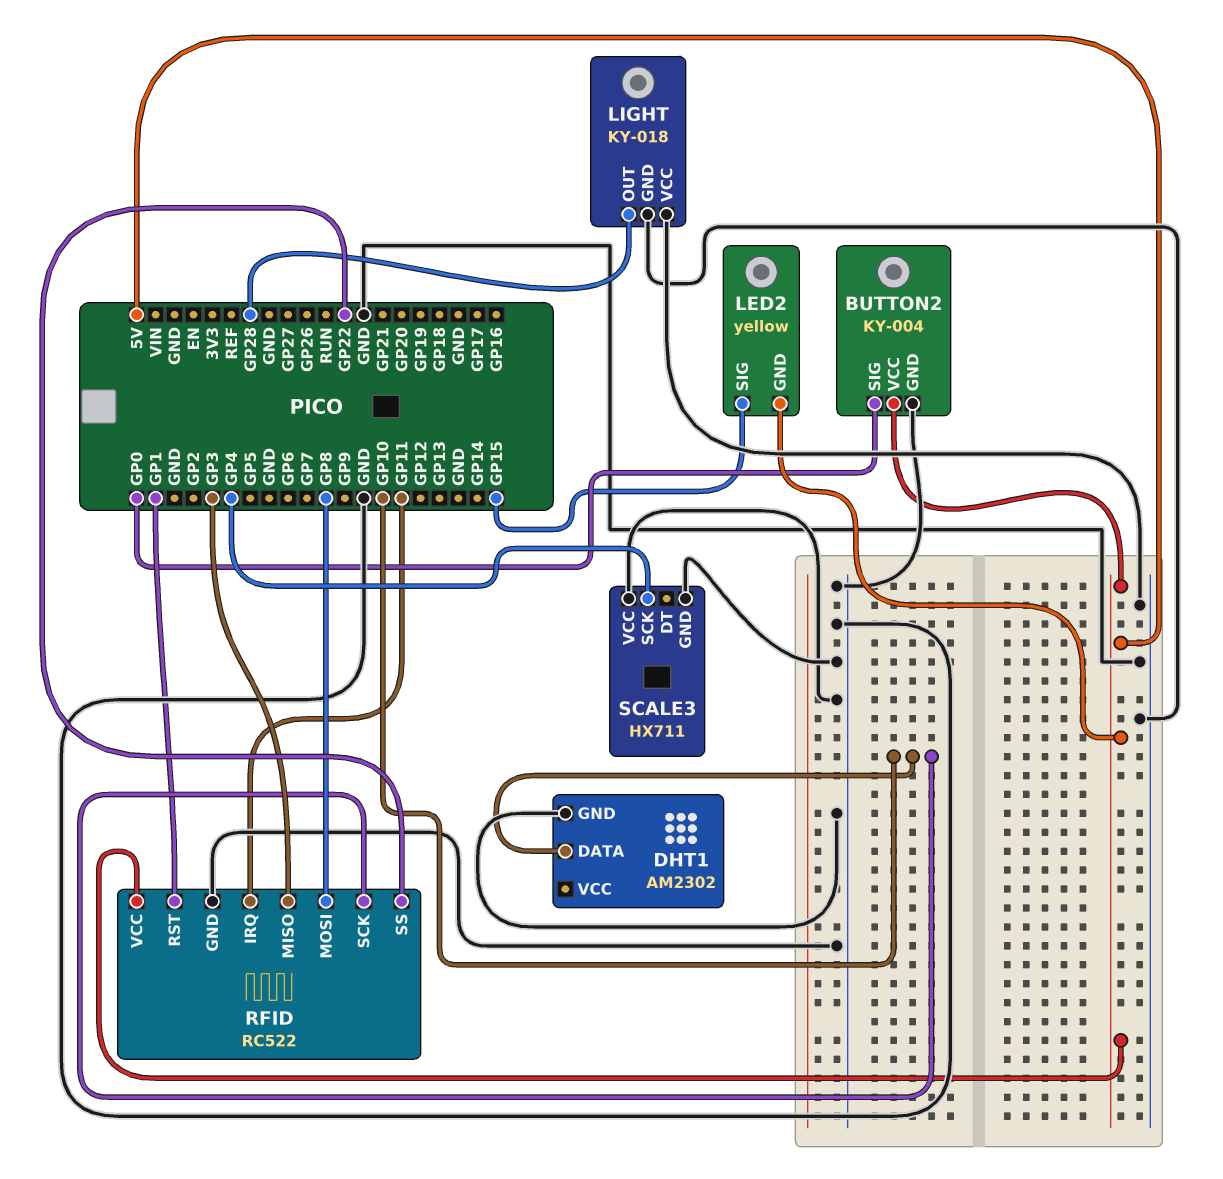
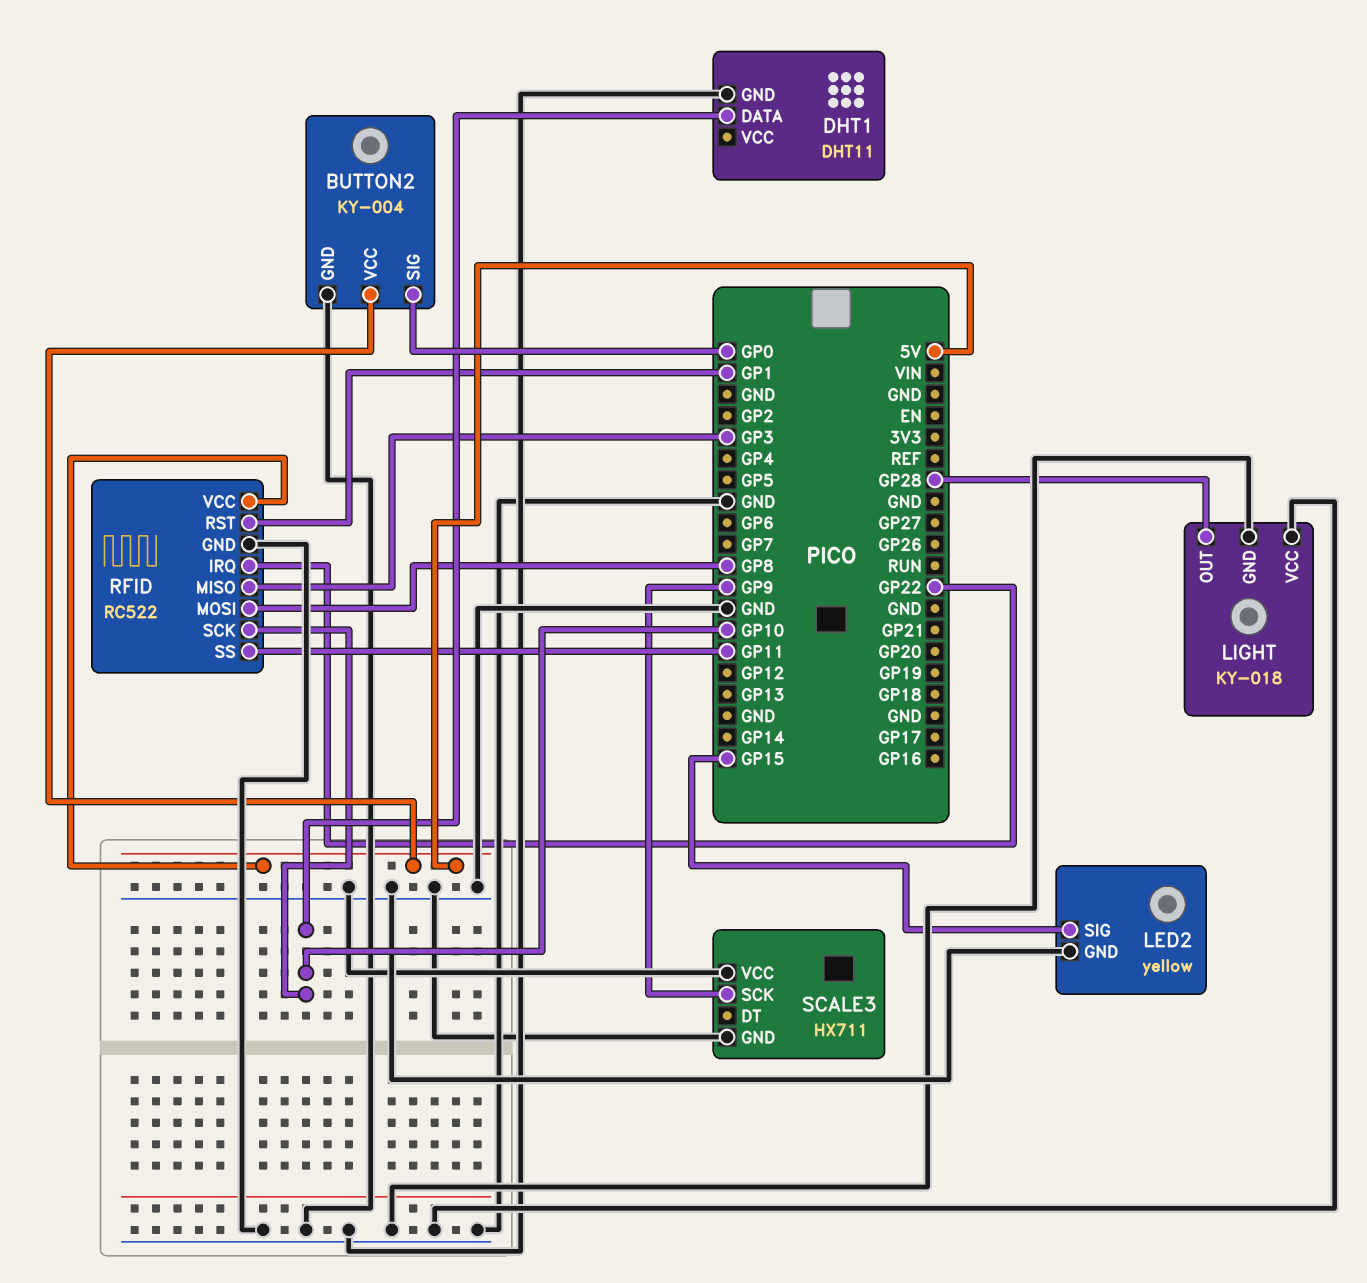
DHT1: AM2302 -> DHT11
LED2 pin GND: 5V -> GND
RFID pin IRQ: GP11 -> GP22
RFID pin SS: GP22 -> GP11
SCALE3 pin SCK: GP4 -> GP9

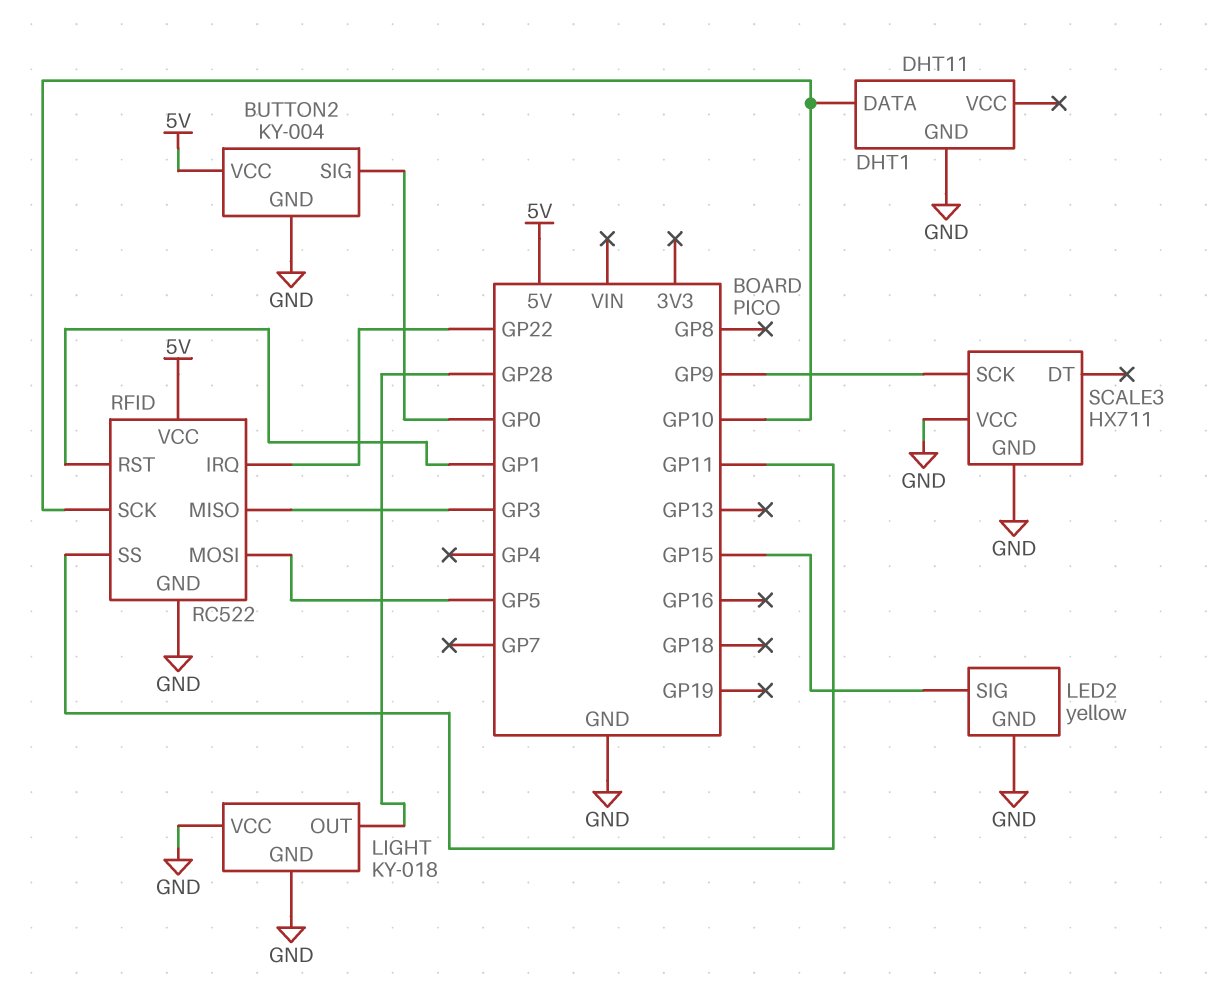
RFID pin MOSI: GP8 -> GP5

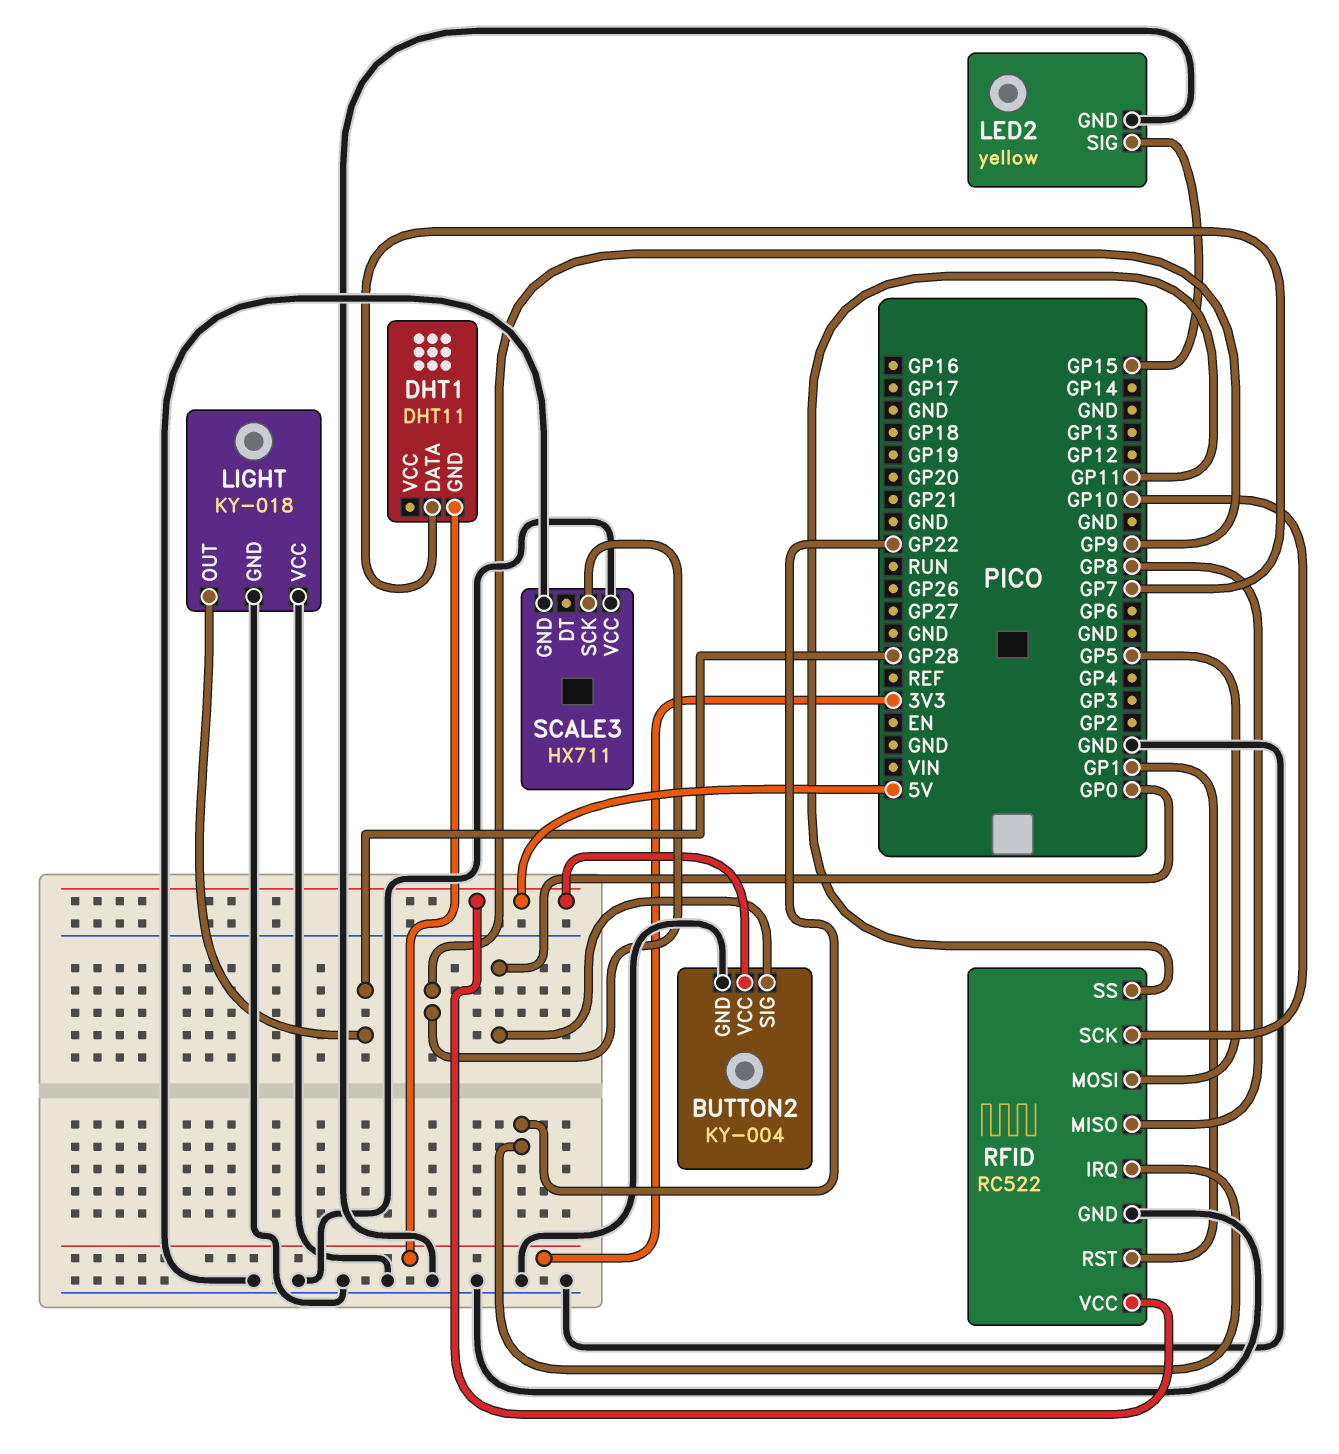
DHT1 pin DATA: GP10 -> GP7
DHT1 pin GND: GND -> 3V3
RFID pin MISO: GP3 -> GP8

